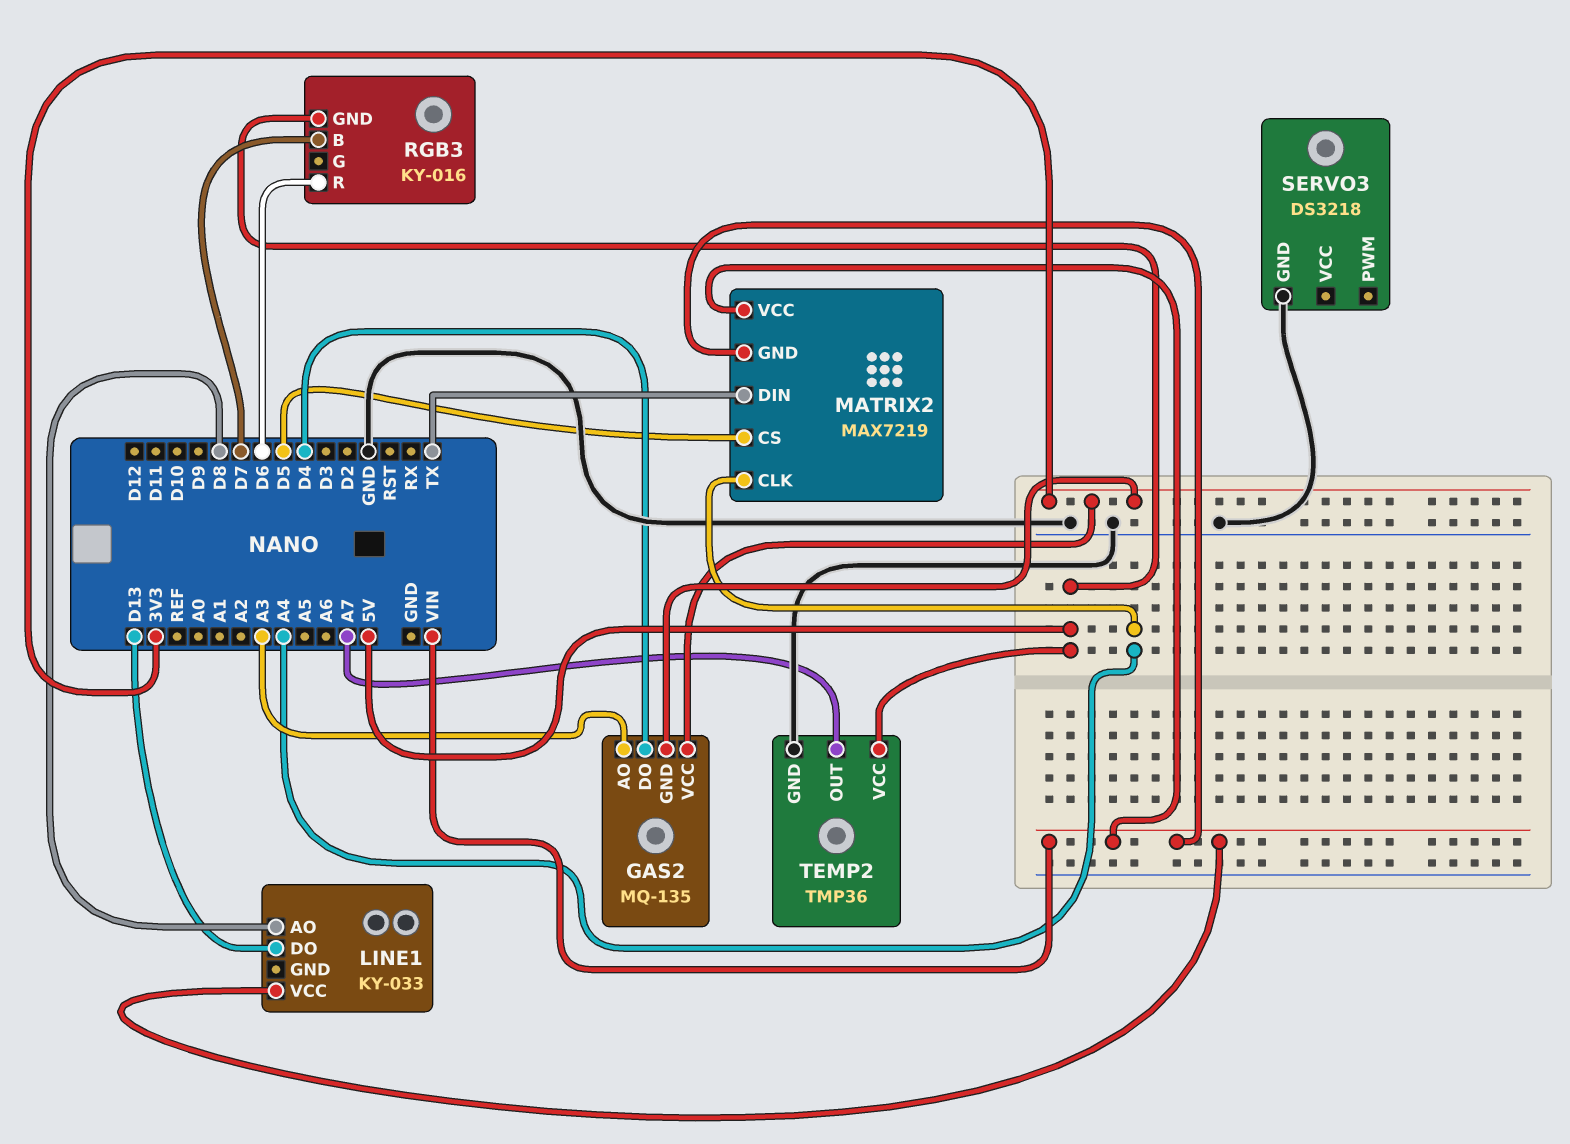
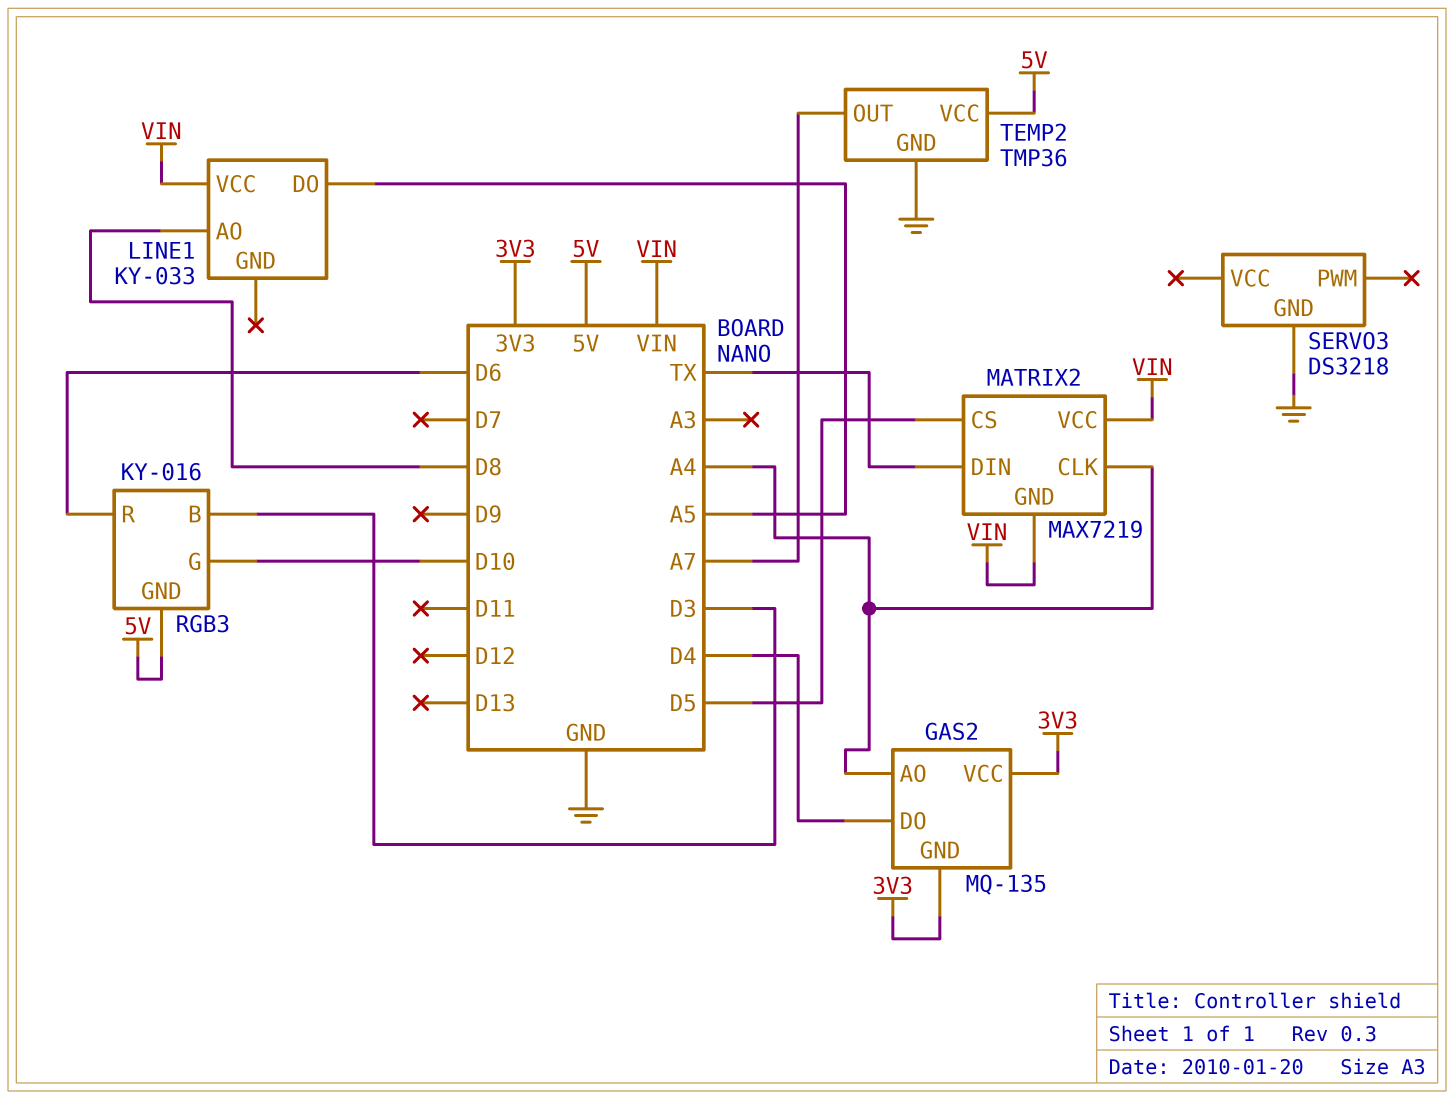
GAS2 pin AO: A3 -> A4
LINE1 pin DO: D13 -> A5
RGB3 pin B: D7 -> D3
RGB3 pin G: none -> D10

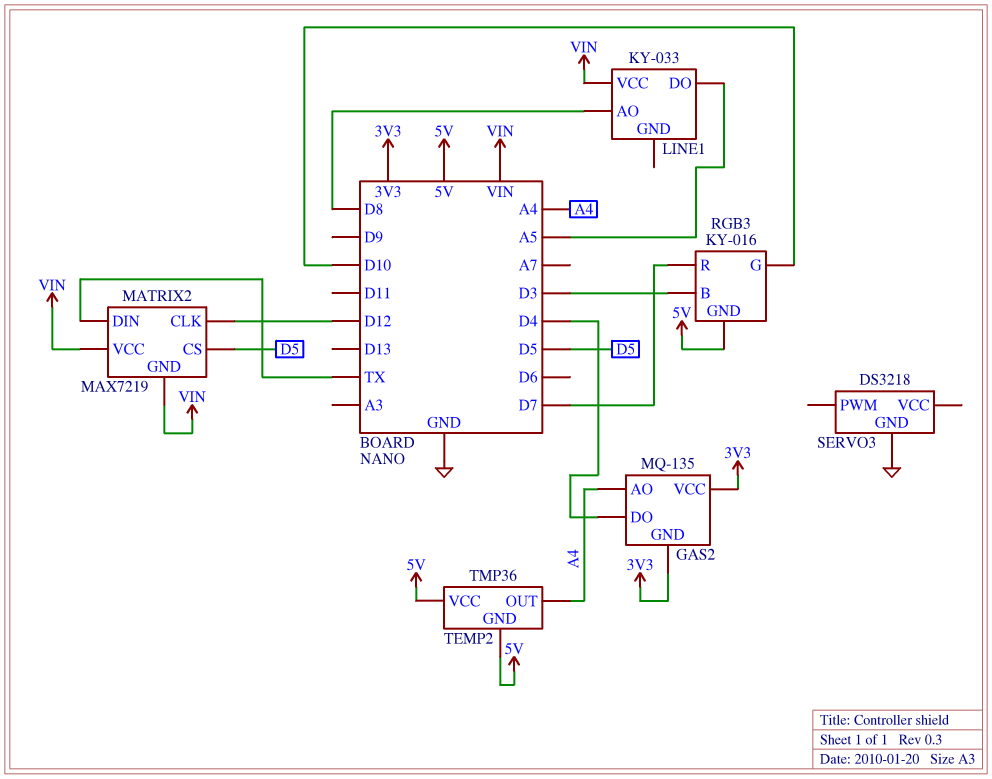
MATRIX2 pin CLK: A4 -> D12
RGB3 pin R: D6 -> D7
TEMP2 pin GND: GND -> 5V
TEMP2 pin OUT: A7 -> A4

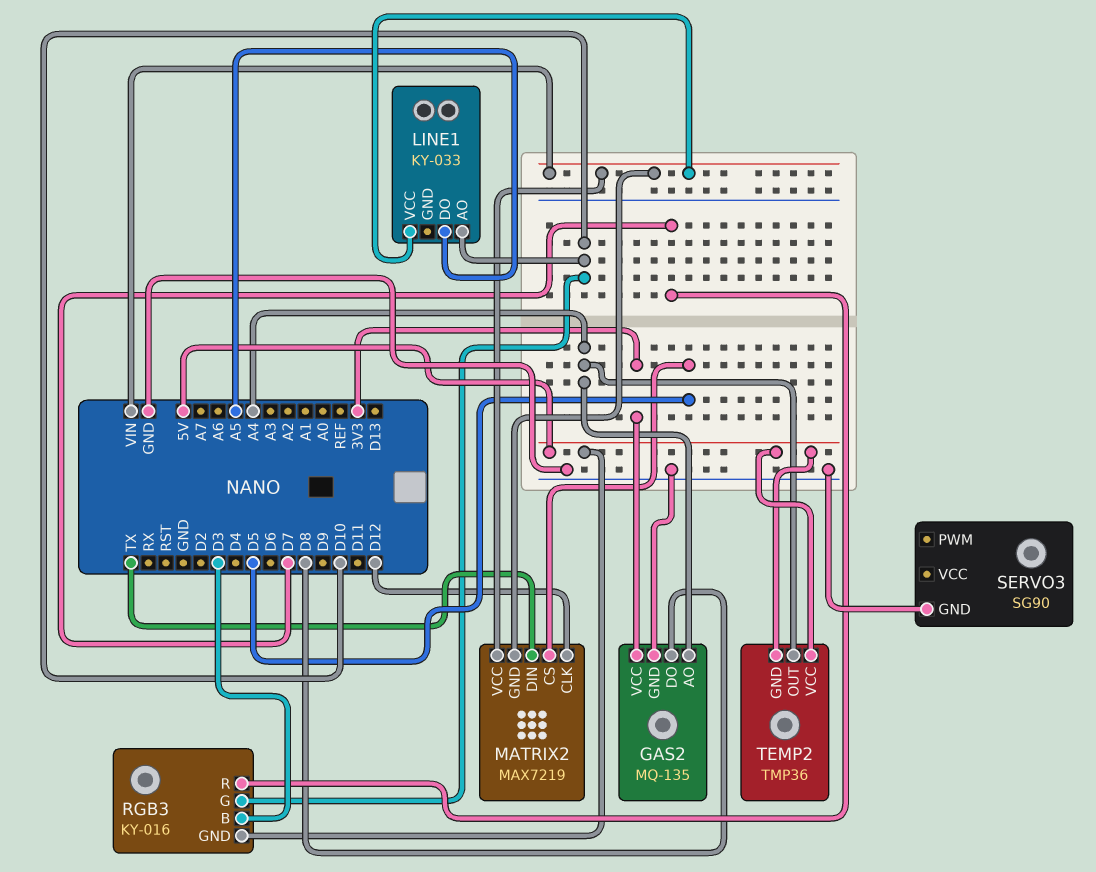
GAS2 pin DO: D4 -> D8
GAS2 pin GND: 3V3 -> GND
LINE1 pin AO: D8 -> D10
SERVO3: DS3218 -> SG90

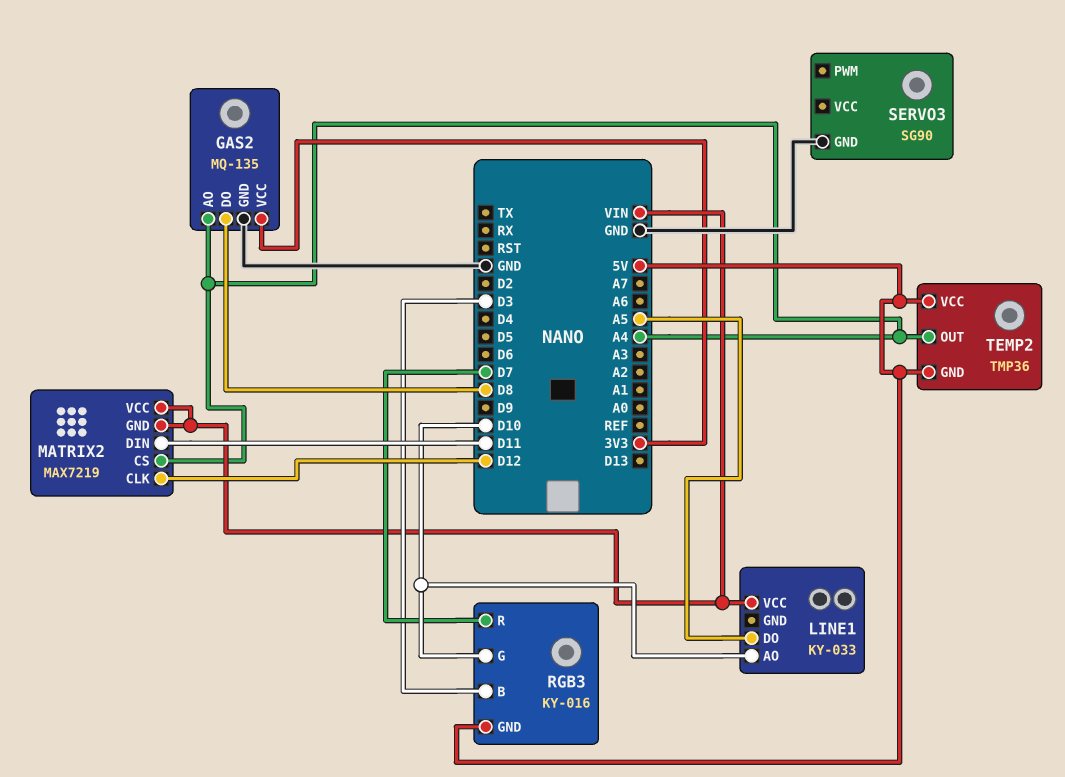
MATRIX2 pin CS: D5 -> A4
MATRIX2 pin DIN: TX -> D11

